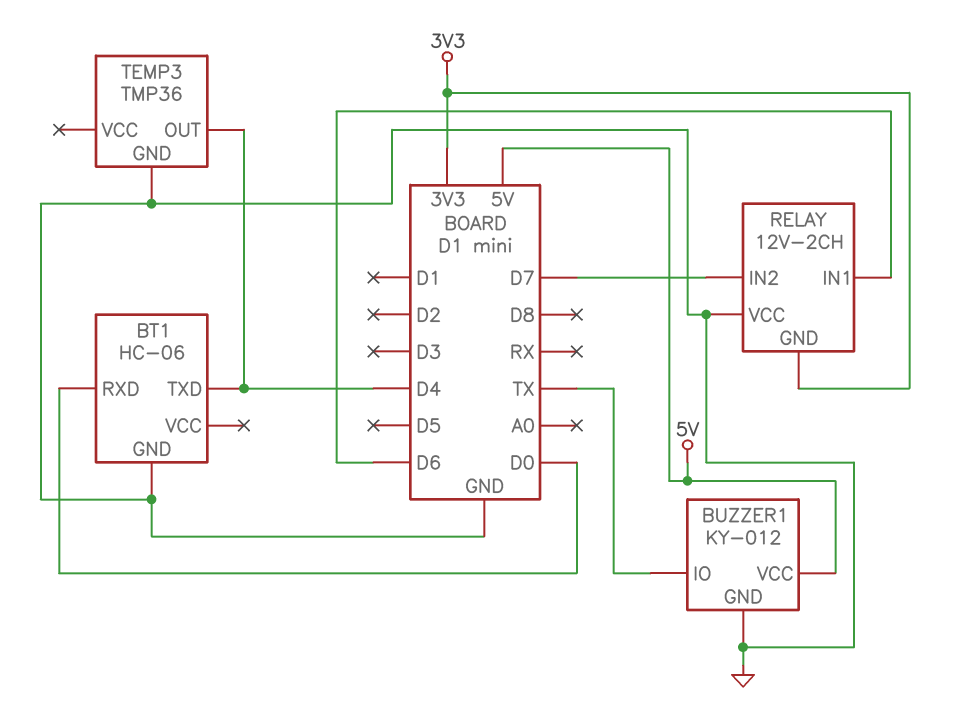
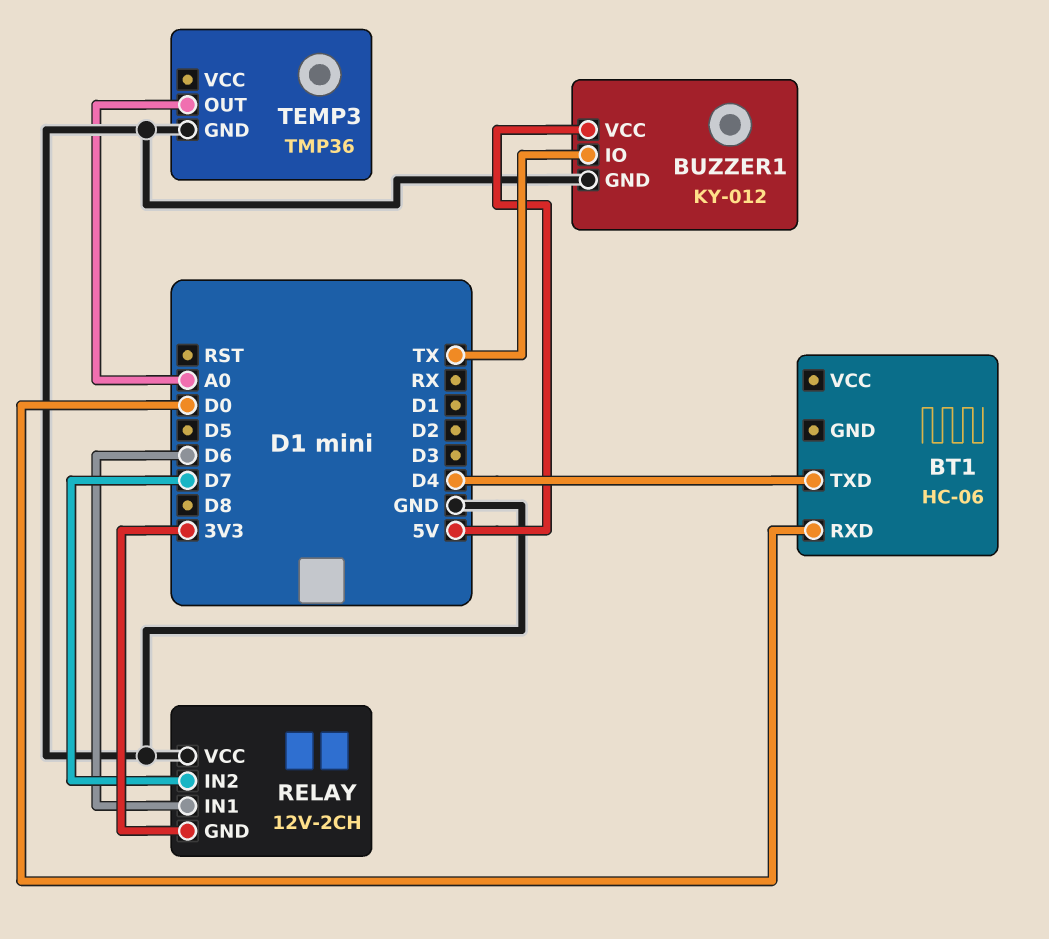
BT1 pin GND: GND -> none
TEMP3 pin OUT: D4 -> A0

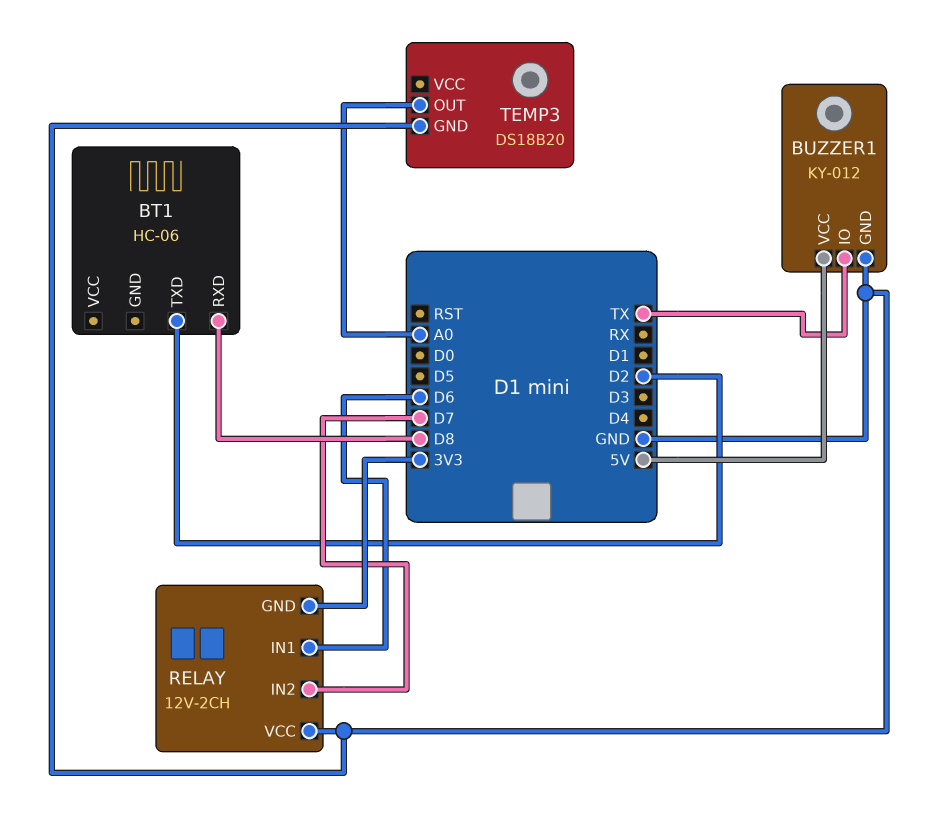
BT1 pin RXD: D0 -> D8
BT1 pin TXD: D4 -> D2
TEMP3: TMP36 -> DS18B20

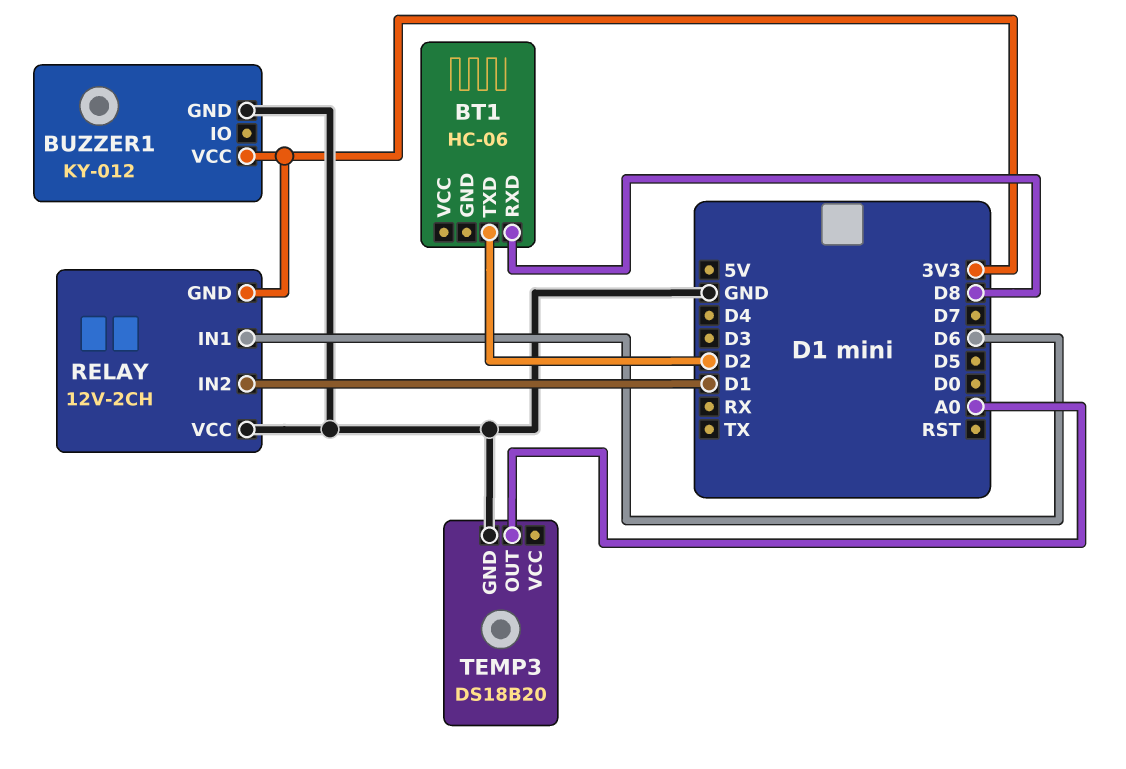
BUZZER1 pin IO: TX -> none
BUZZER1 pin VCC: 5V -> 3V3
RELAY pin IN2: D7 -> D1

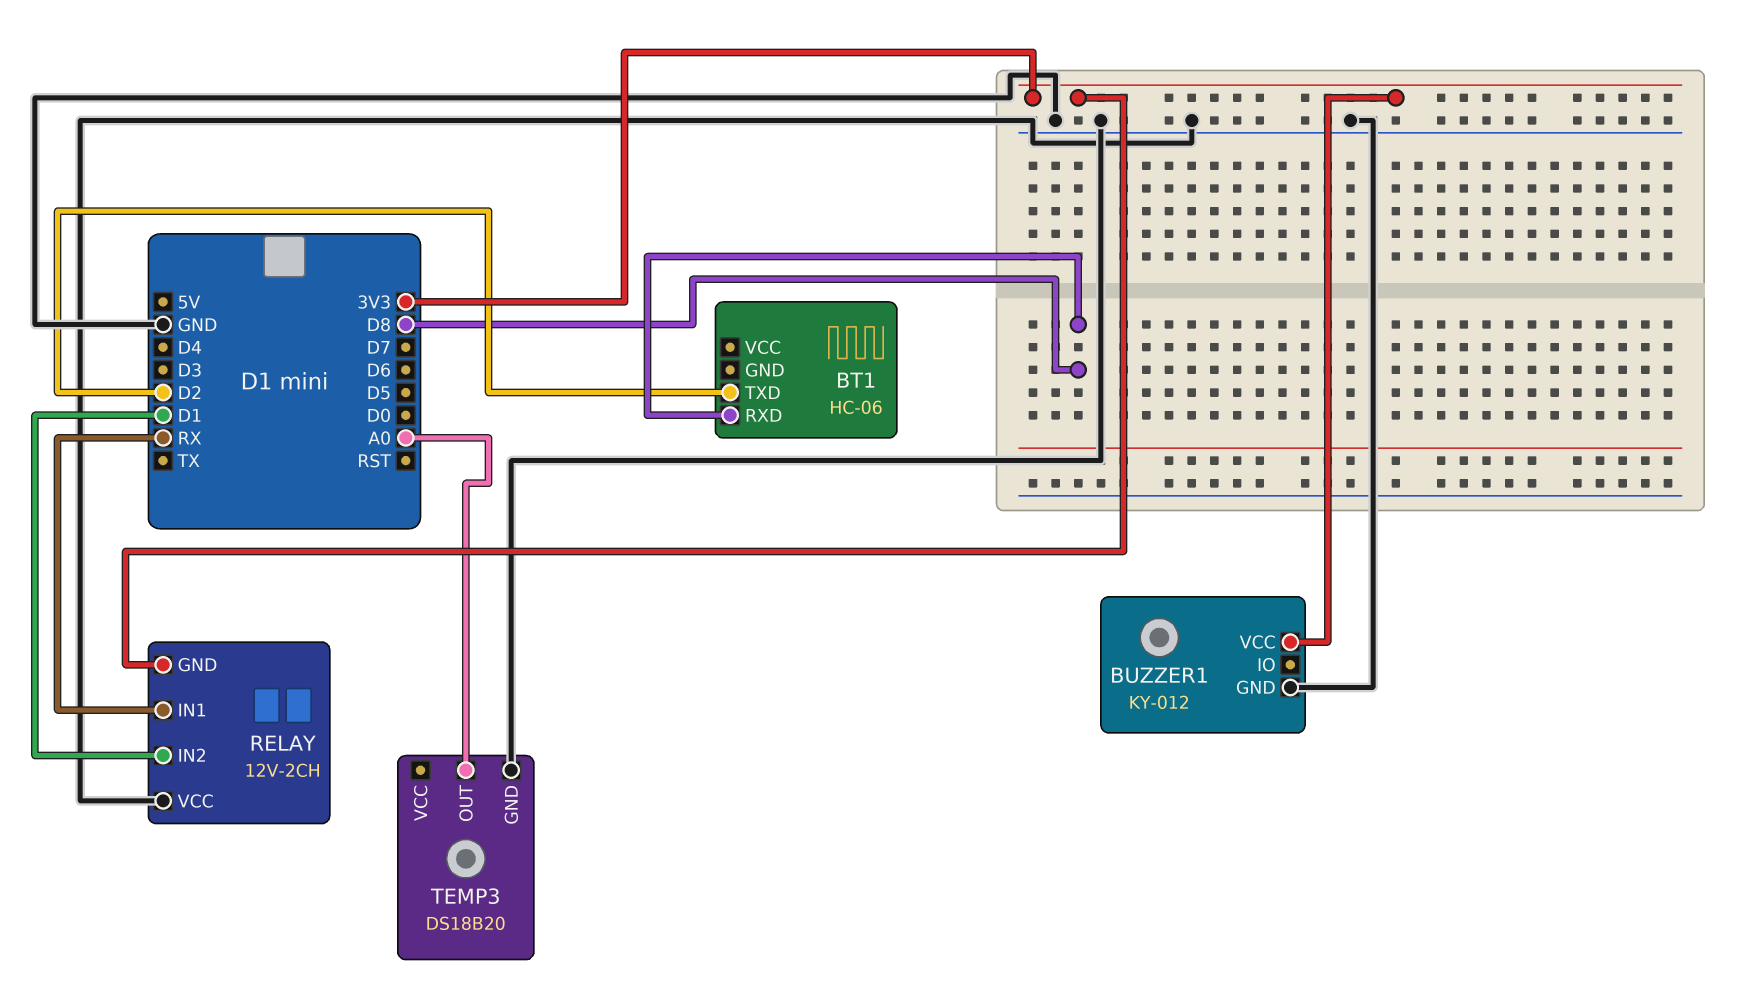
RELAY pin IN1: D6 -> RX

